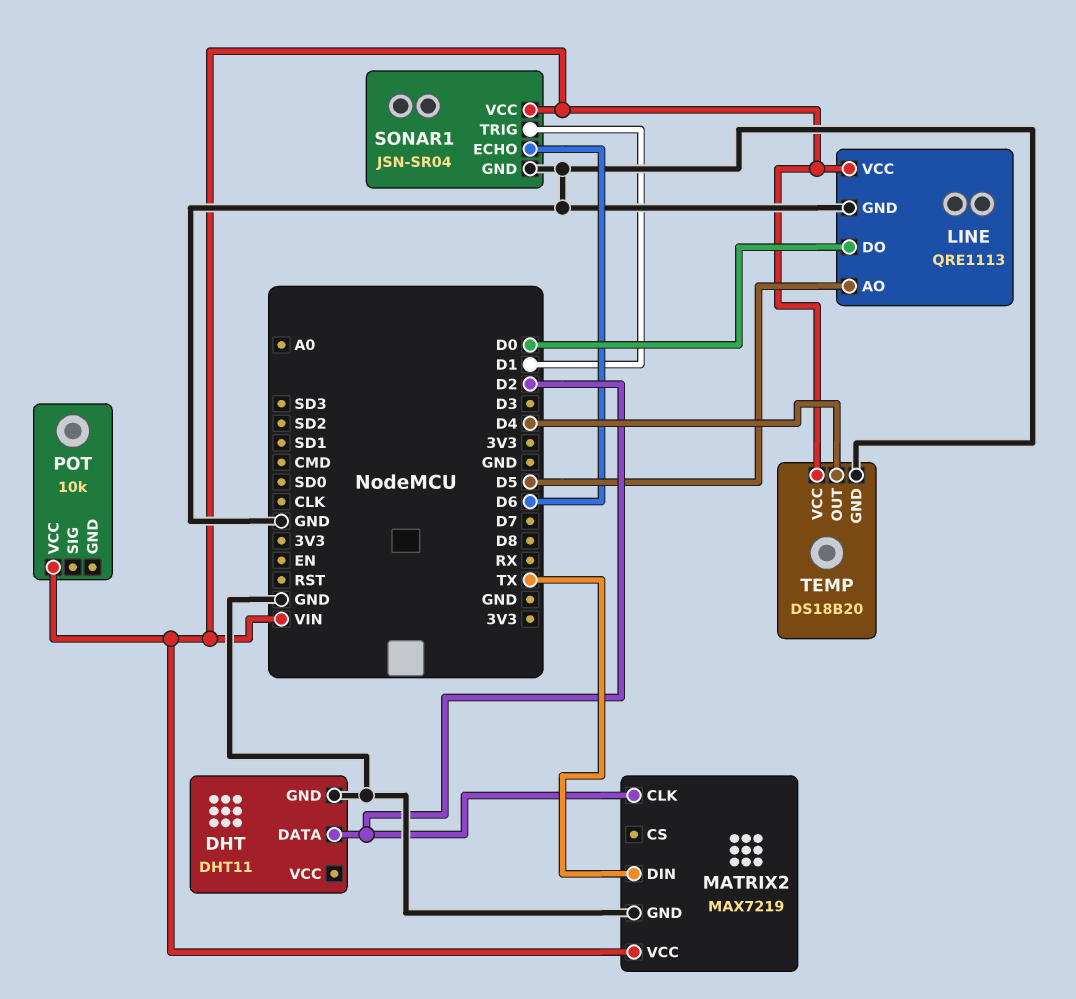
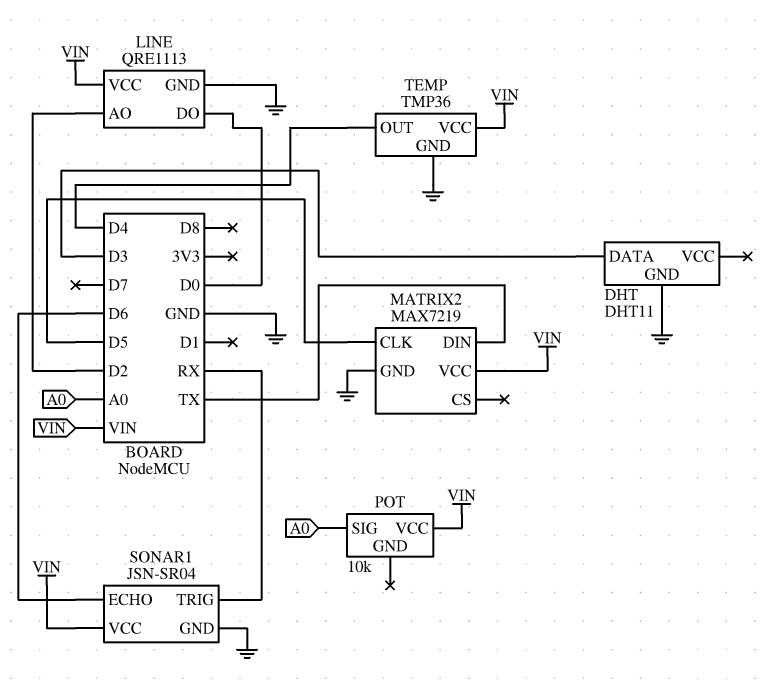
DHT pin DATA: D2 -> D3
LINE pin AO: D5 -> D2
MATRIX2 pin CLK: D2 -> D5
POT pin SIG: none -> A0
SONAR1 pin TRIG: D1 -> RX
TEMP: DS18B20 -> TMP36

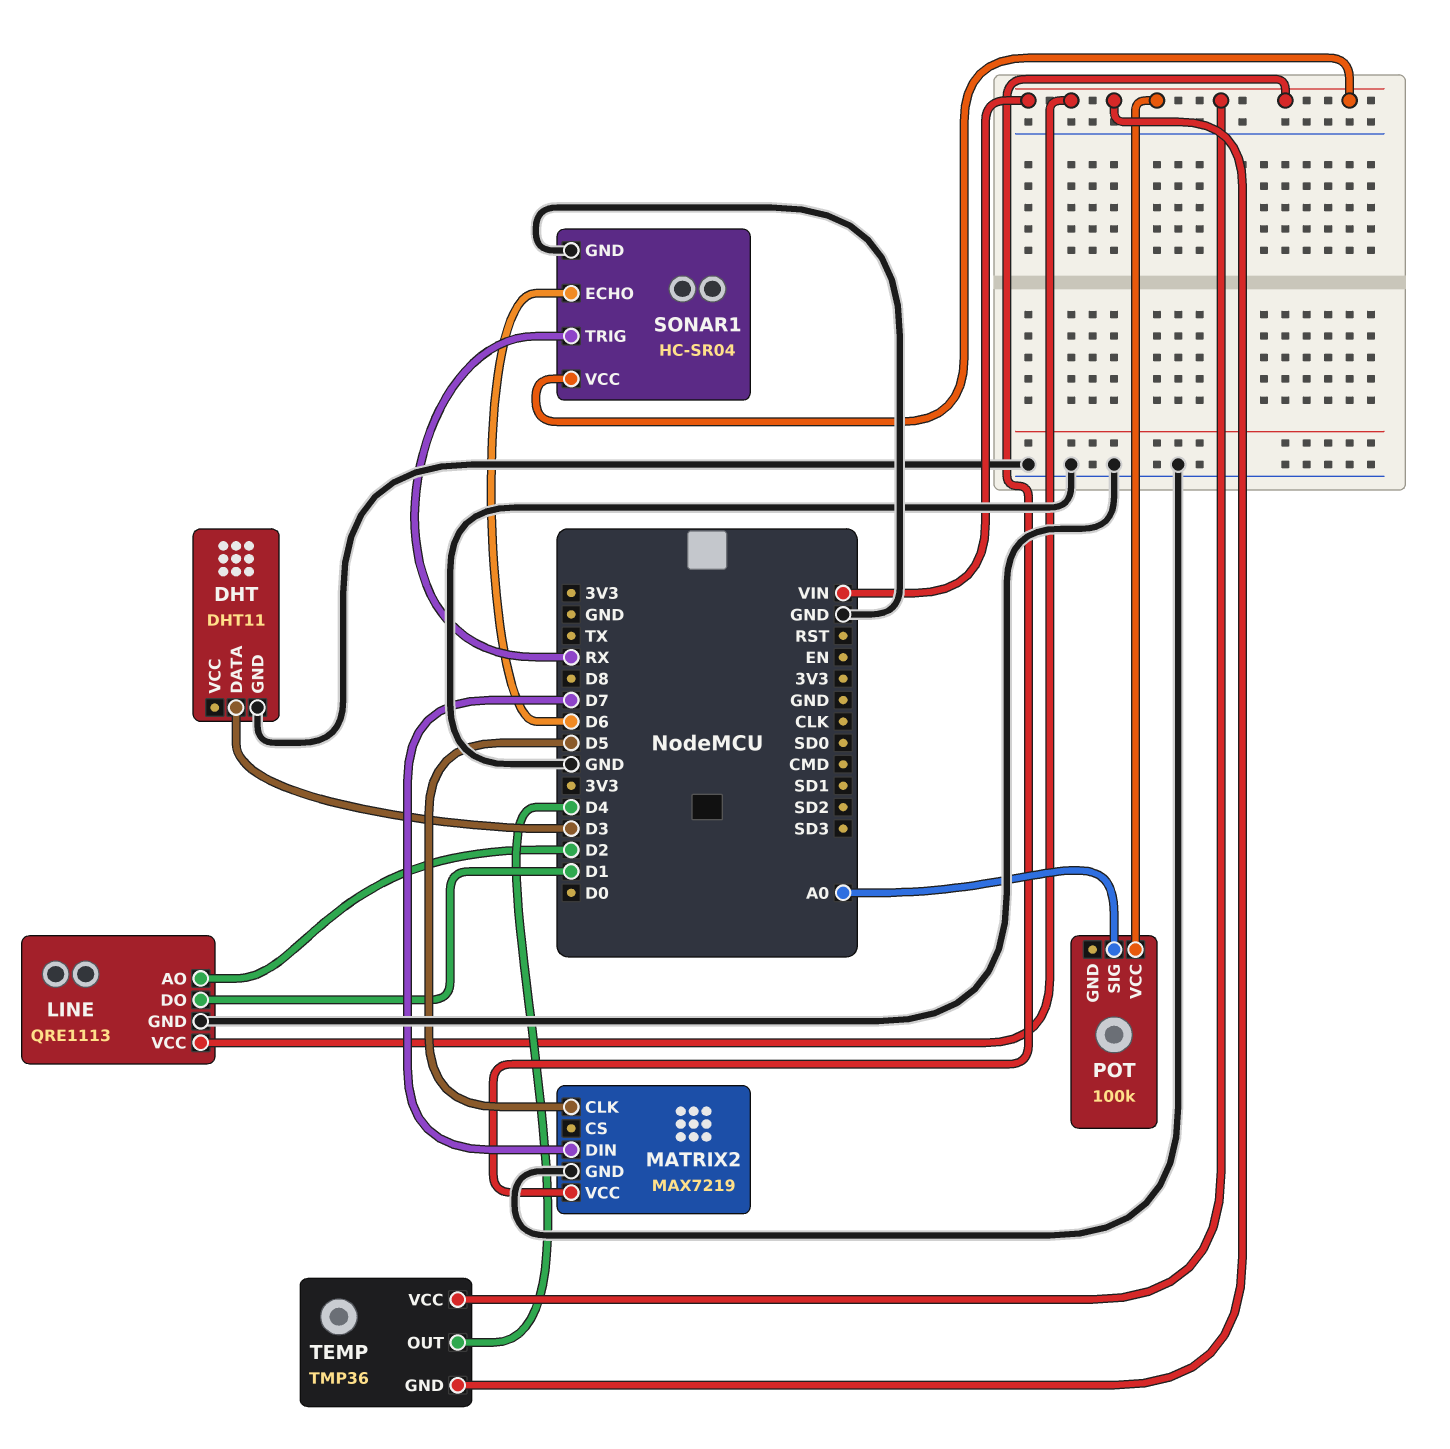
LINE pin DO: D0 -> D1
MATRIX2 pin DIN: TX -> D7
POT: 10k -> 100k
SONAR1: JSN-SR04 -> HC-SR04
TEMP pin GND: GND -> VIN

